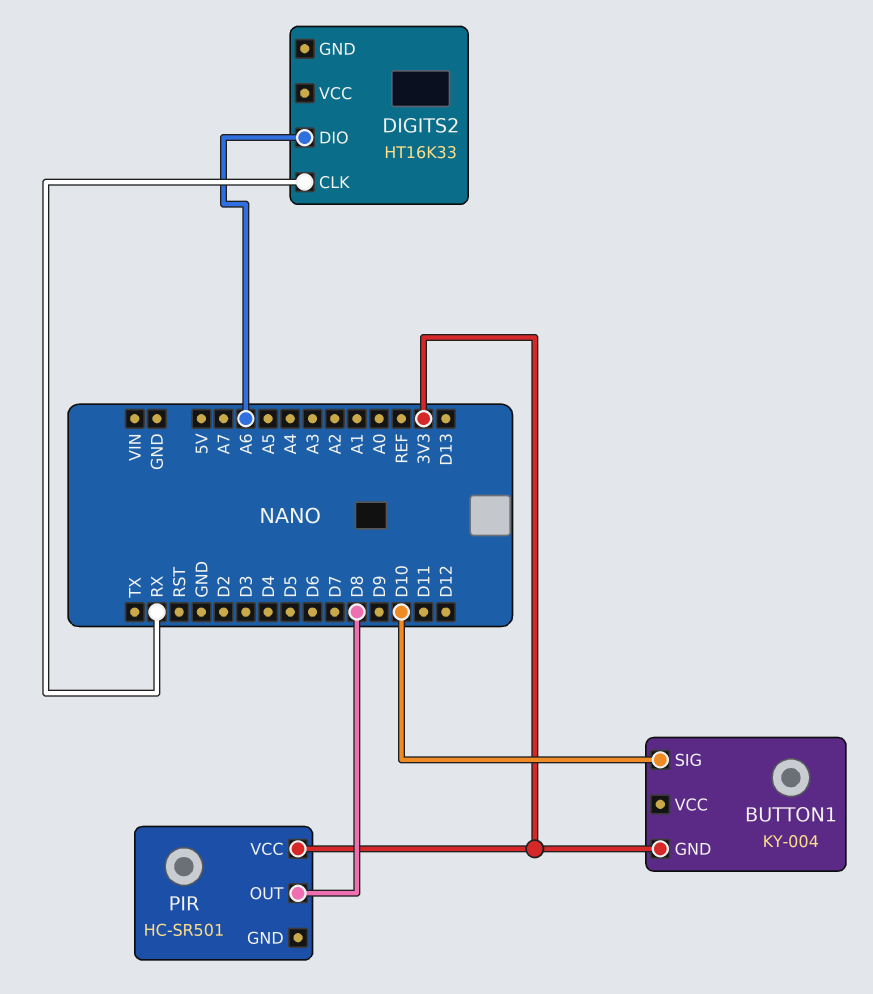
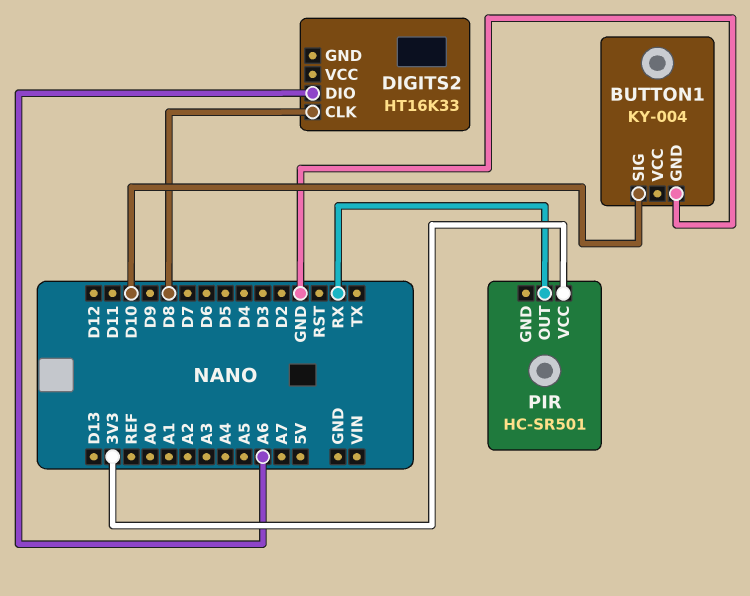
BUTTON1 pin GND: 3V3 -> GND
DIGITS2 pin CLK: RX -> D8
PIR pin OUT: D8 -> RX

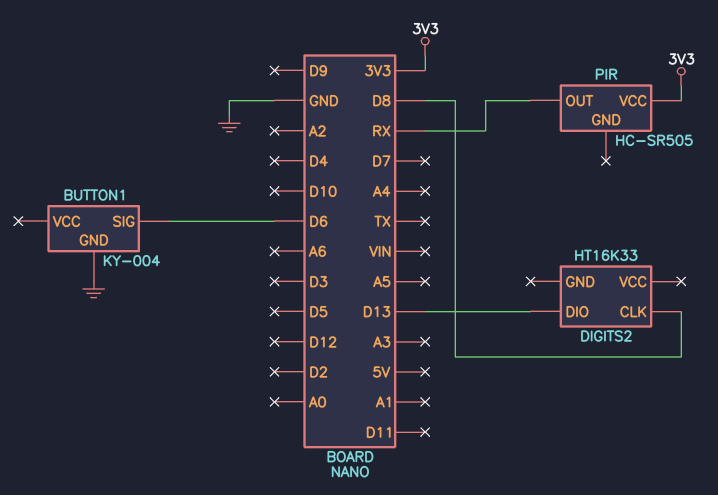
BUTTON1 pin SIG: D10 -> D6
DIGITS2 pin DIO: A6 -> D13
PIR: HC-SR501 -> HC-SR505

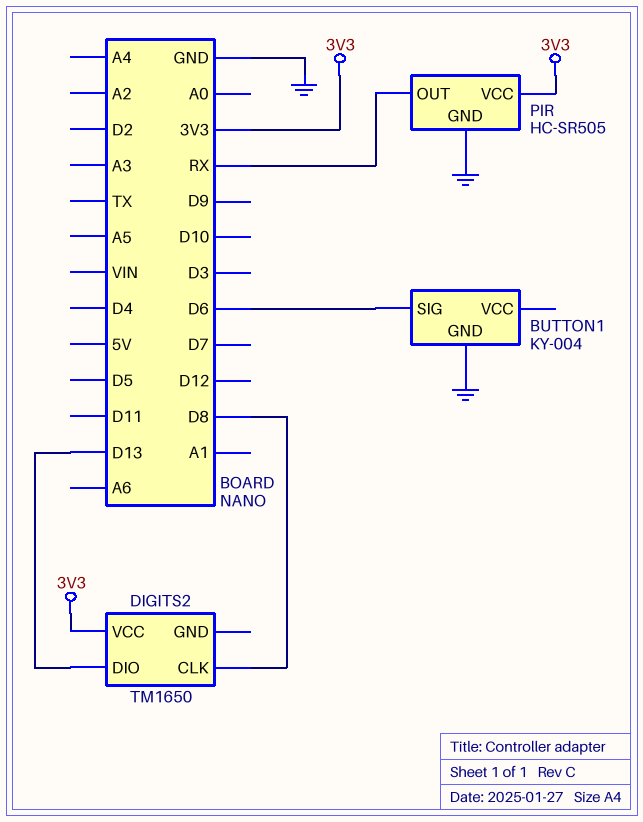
DIGITS2: HT16K33 -> TM1650
DIGITS2 pin VCC: none -> 3V3
PIR pin GND: none -> GND

